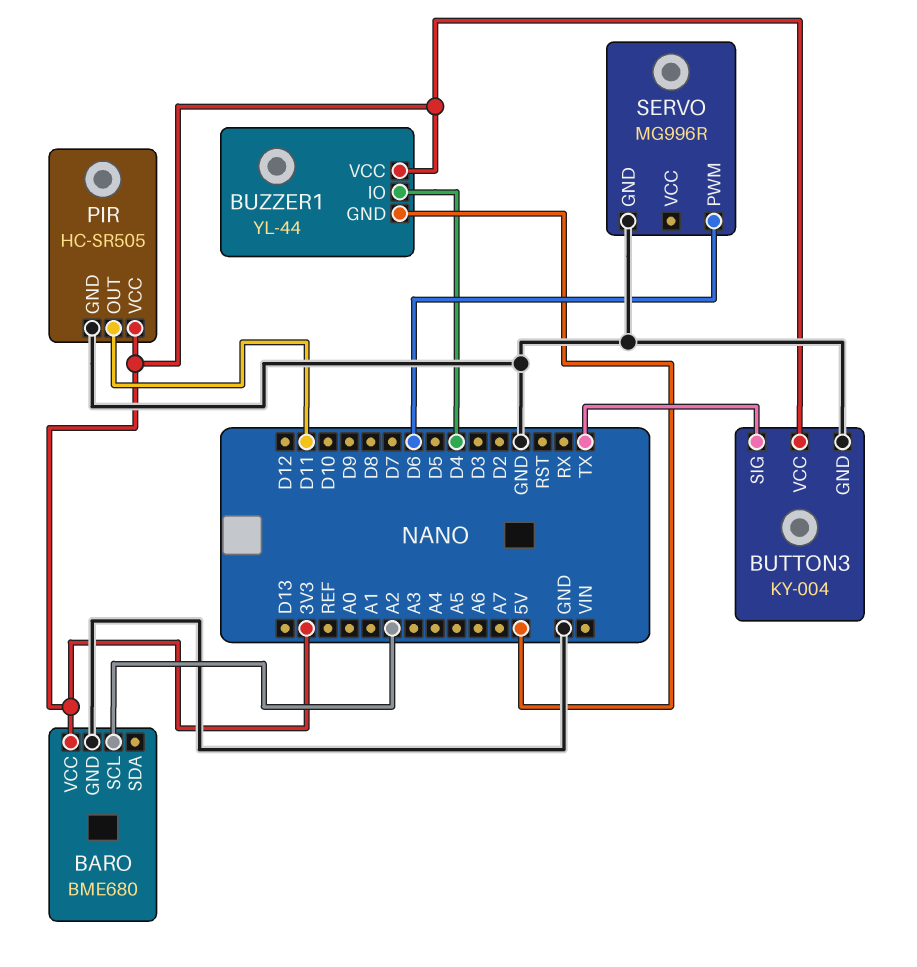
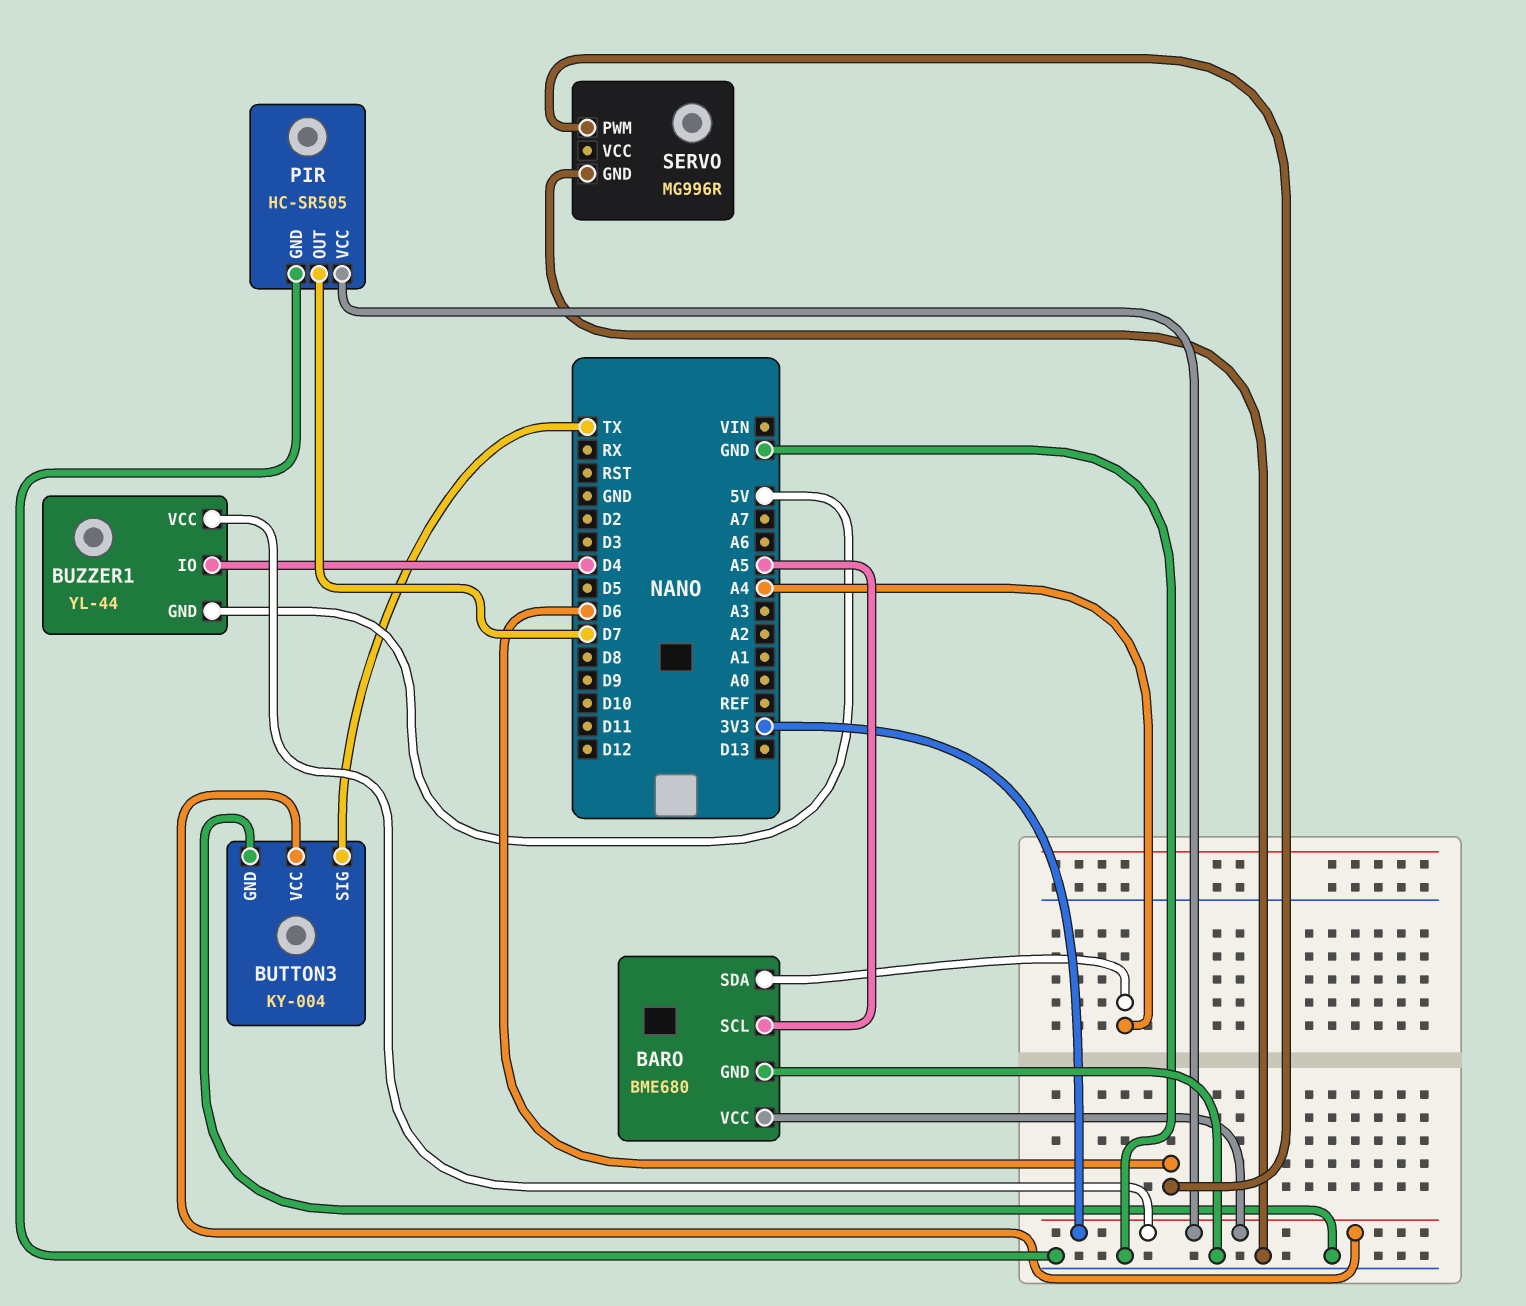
BARO pin SCL: A2 -> A5
BARO pin SDA: none -> A4
PIR pin OUT: D11 -> D7

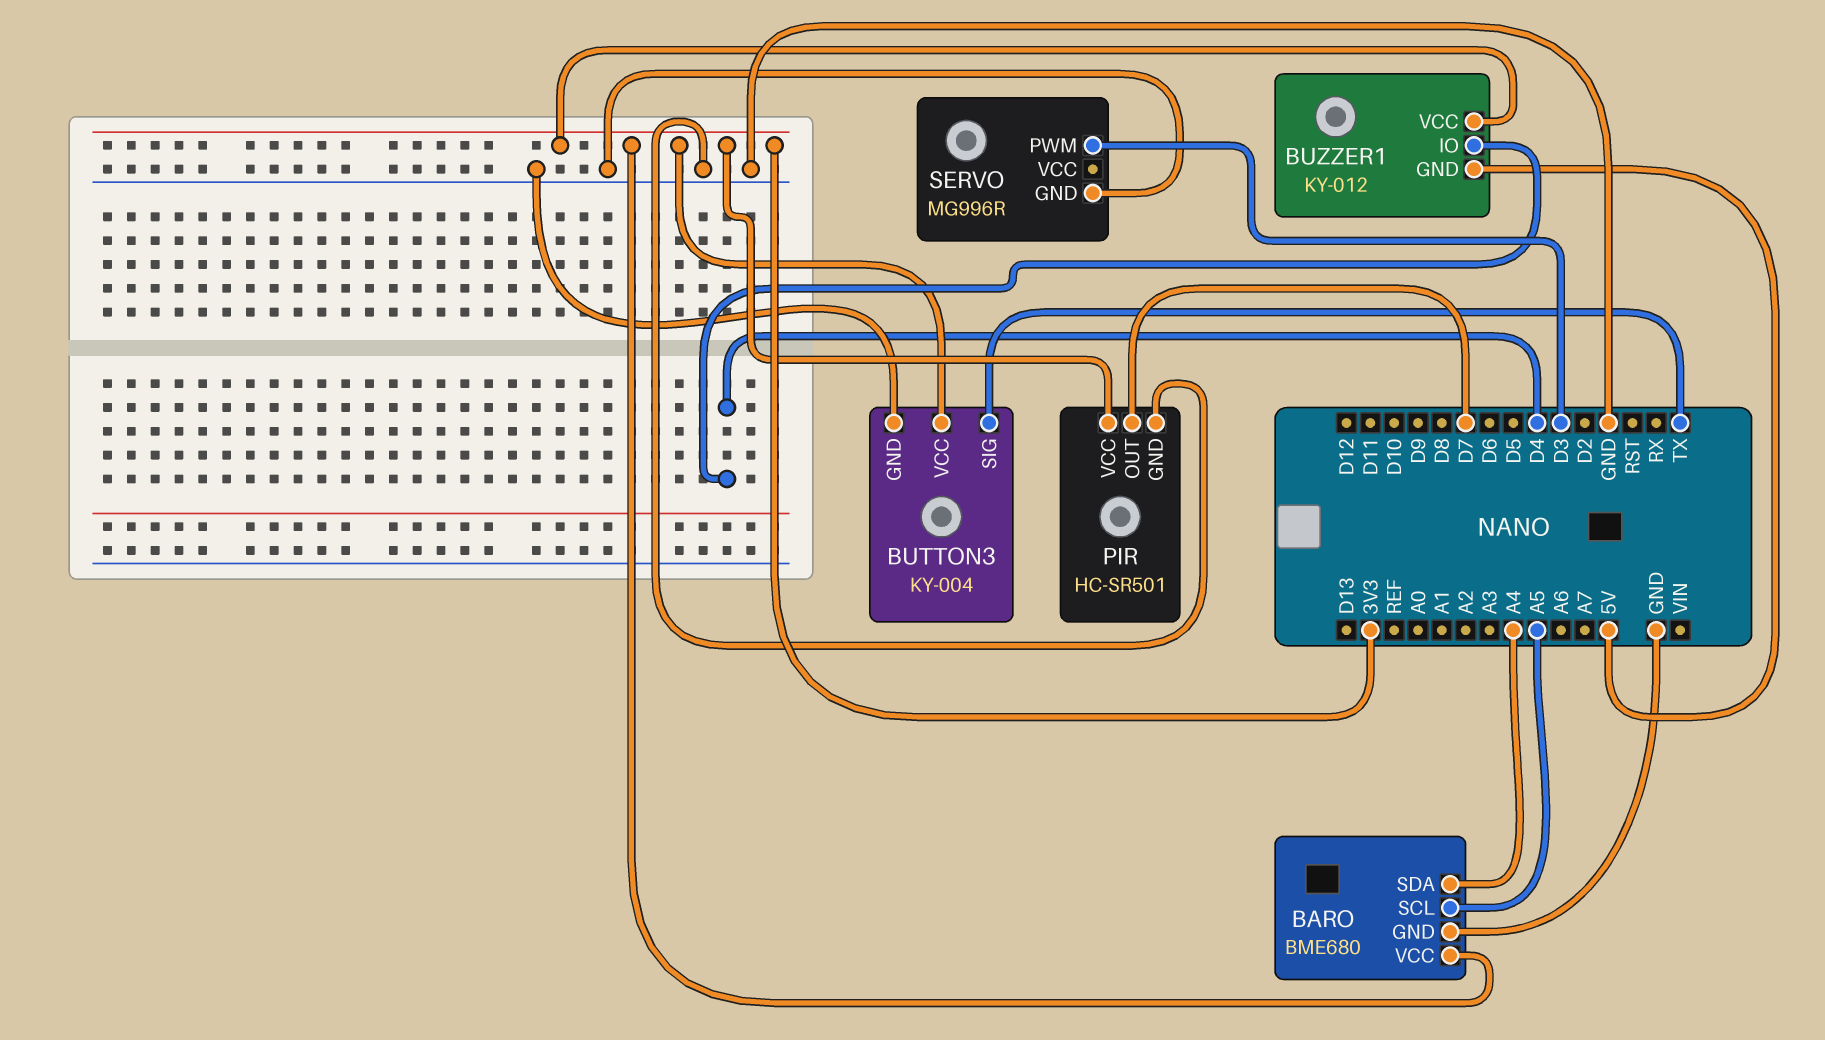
BUZZER1: YL-44 -> KY-012
PIR: HC-SR505 -> HC-SR501
SERVO pin PWM: D6 -> D3

